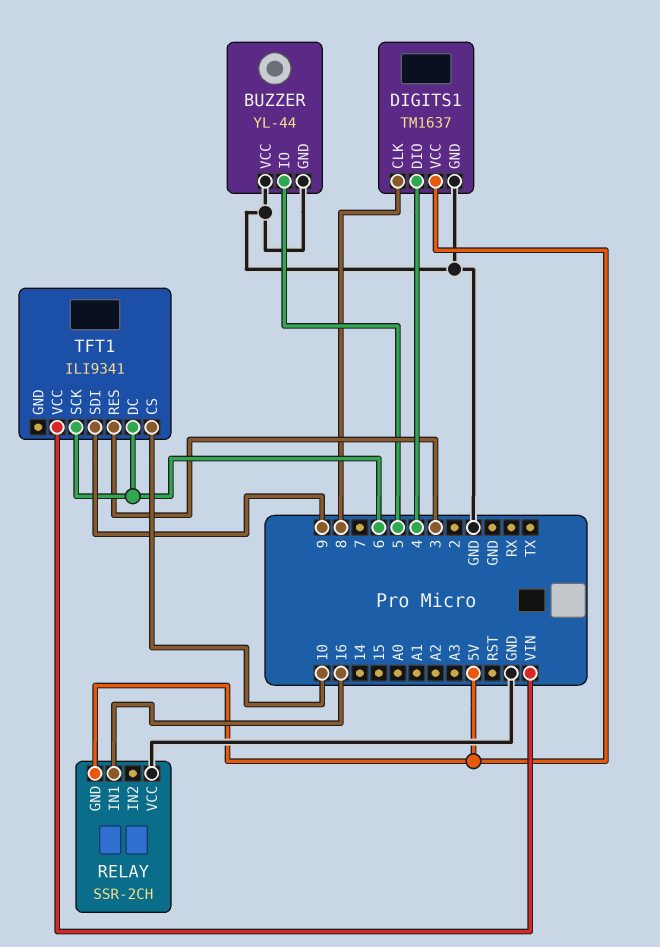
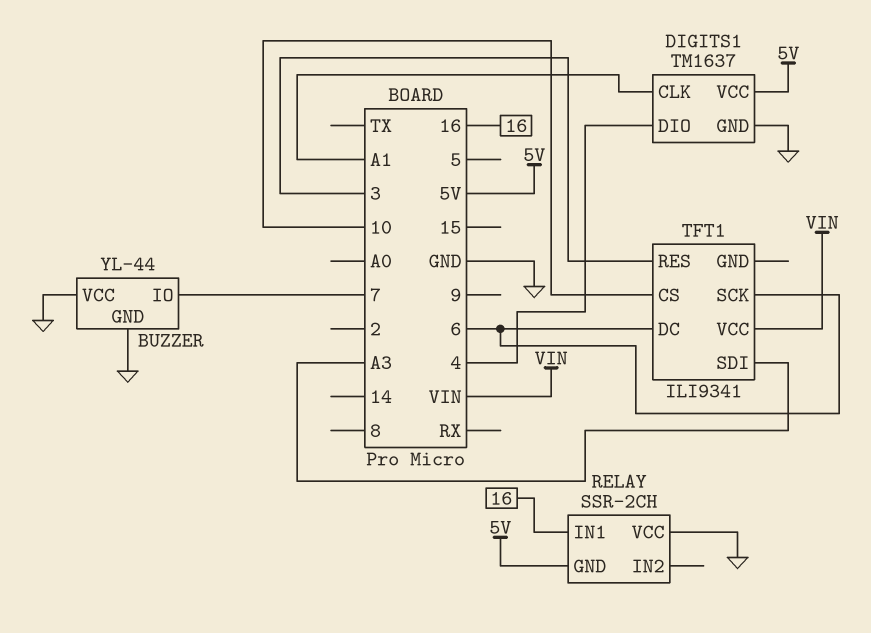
BUZZER pin IO: 5 -> 7
DIGITS1 pin CLK: 8 -> A1
TFT1 pin SDI: 9 -> A3

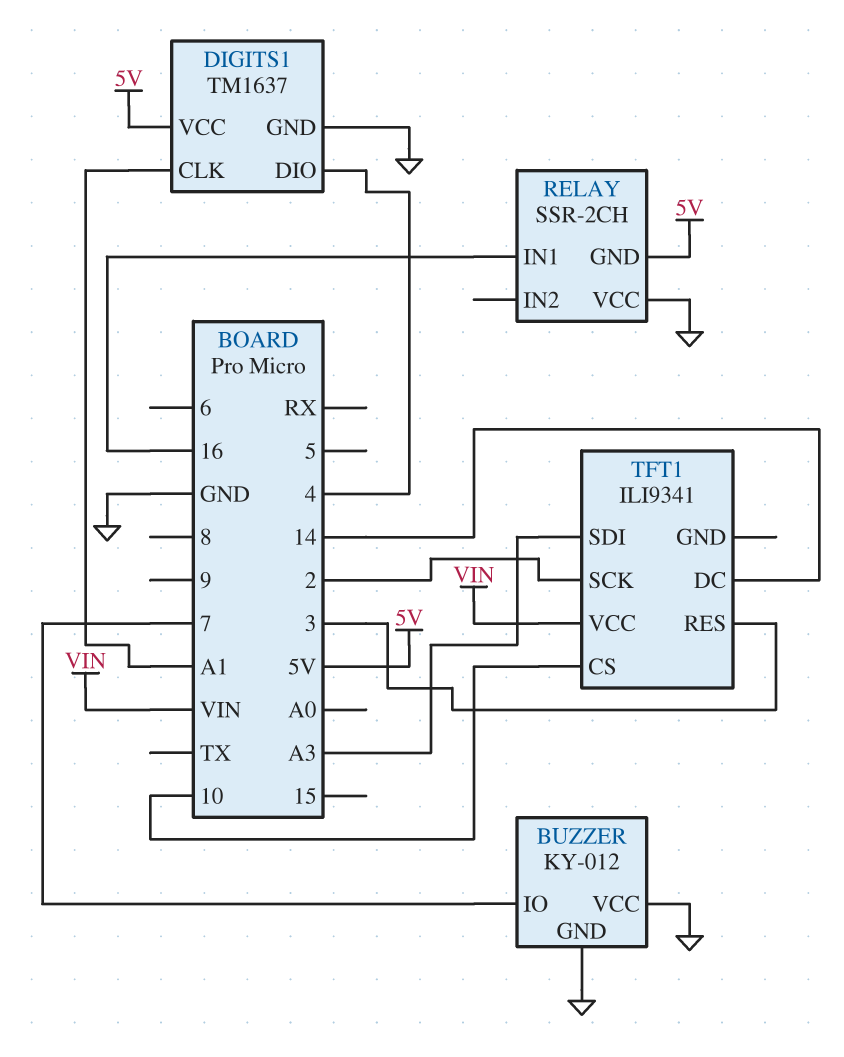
BUZZER: YL-44 -> KY-012
TFT1 pin DC: 6 -> 14
TFT1 pin SCK: 6 -> 2

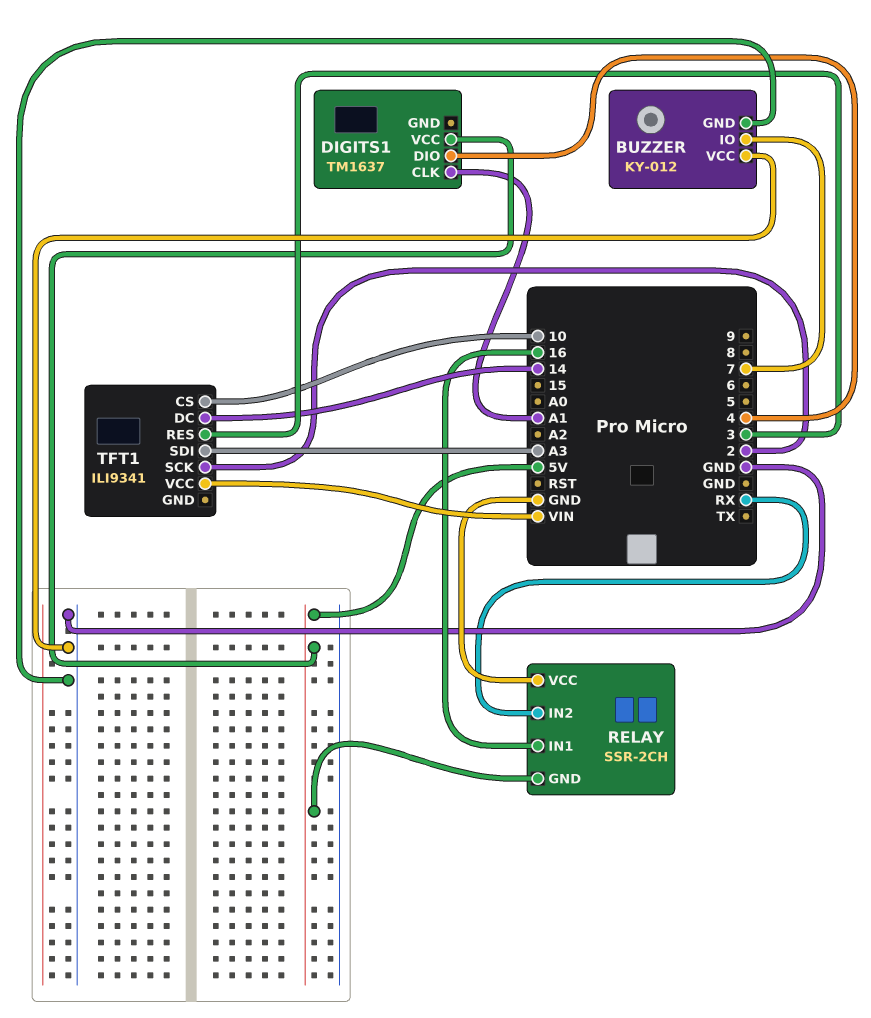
DIGITS1 pin GND: GND -> none
RELAY pin IN2: none -> RX

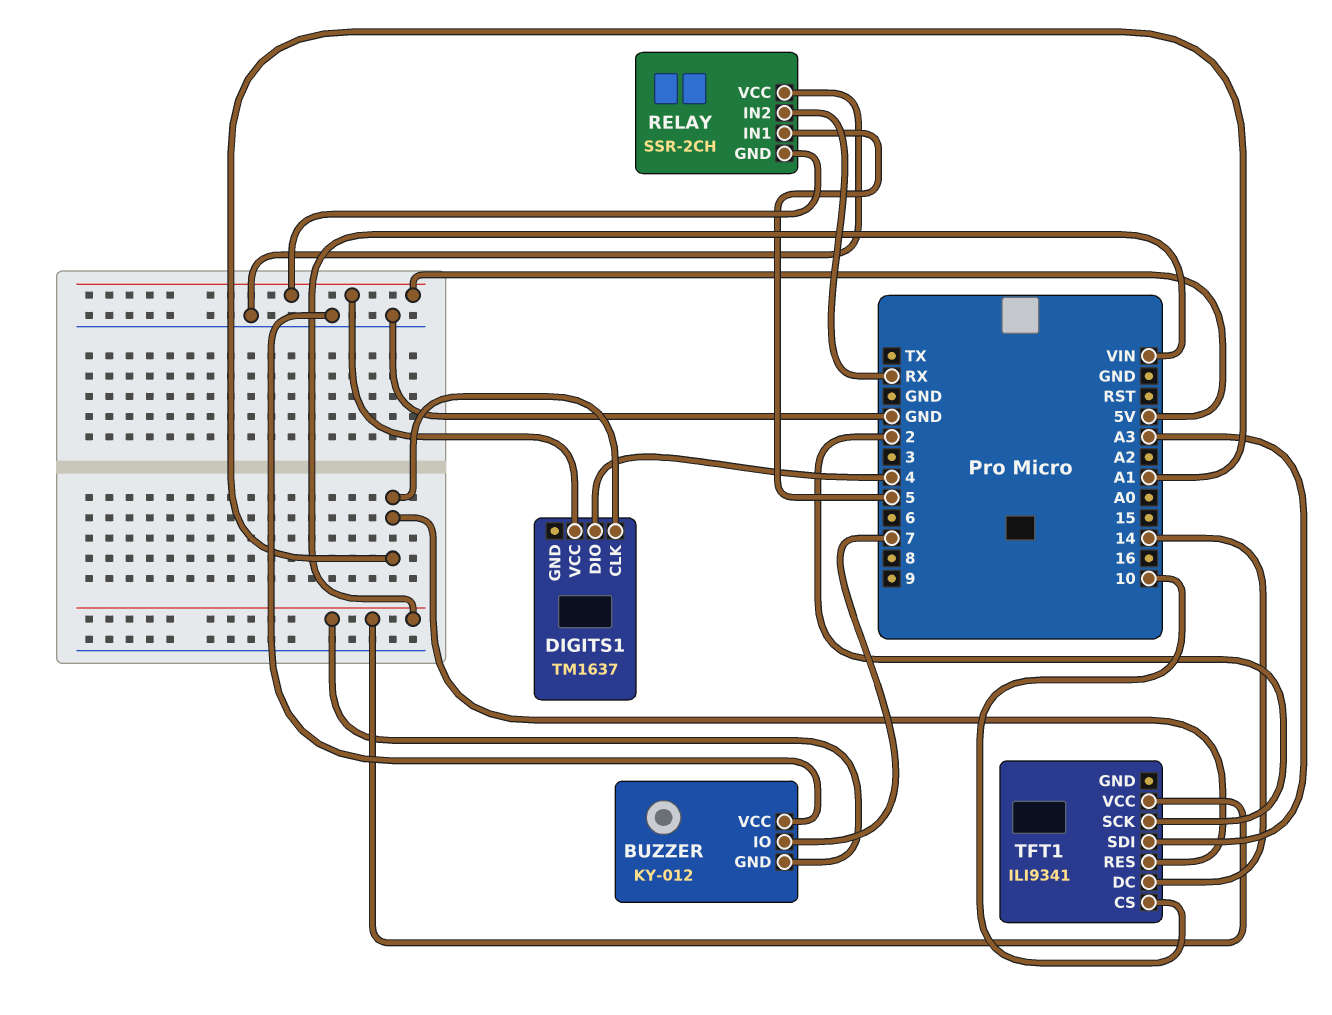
BUZZER pin GND: GND -> VIN
RELAY pin IN1: 16 -> 5
TFT1 pin RES: 3 -> A1

